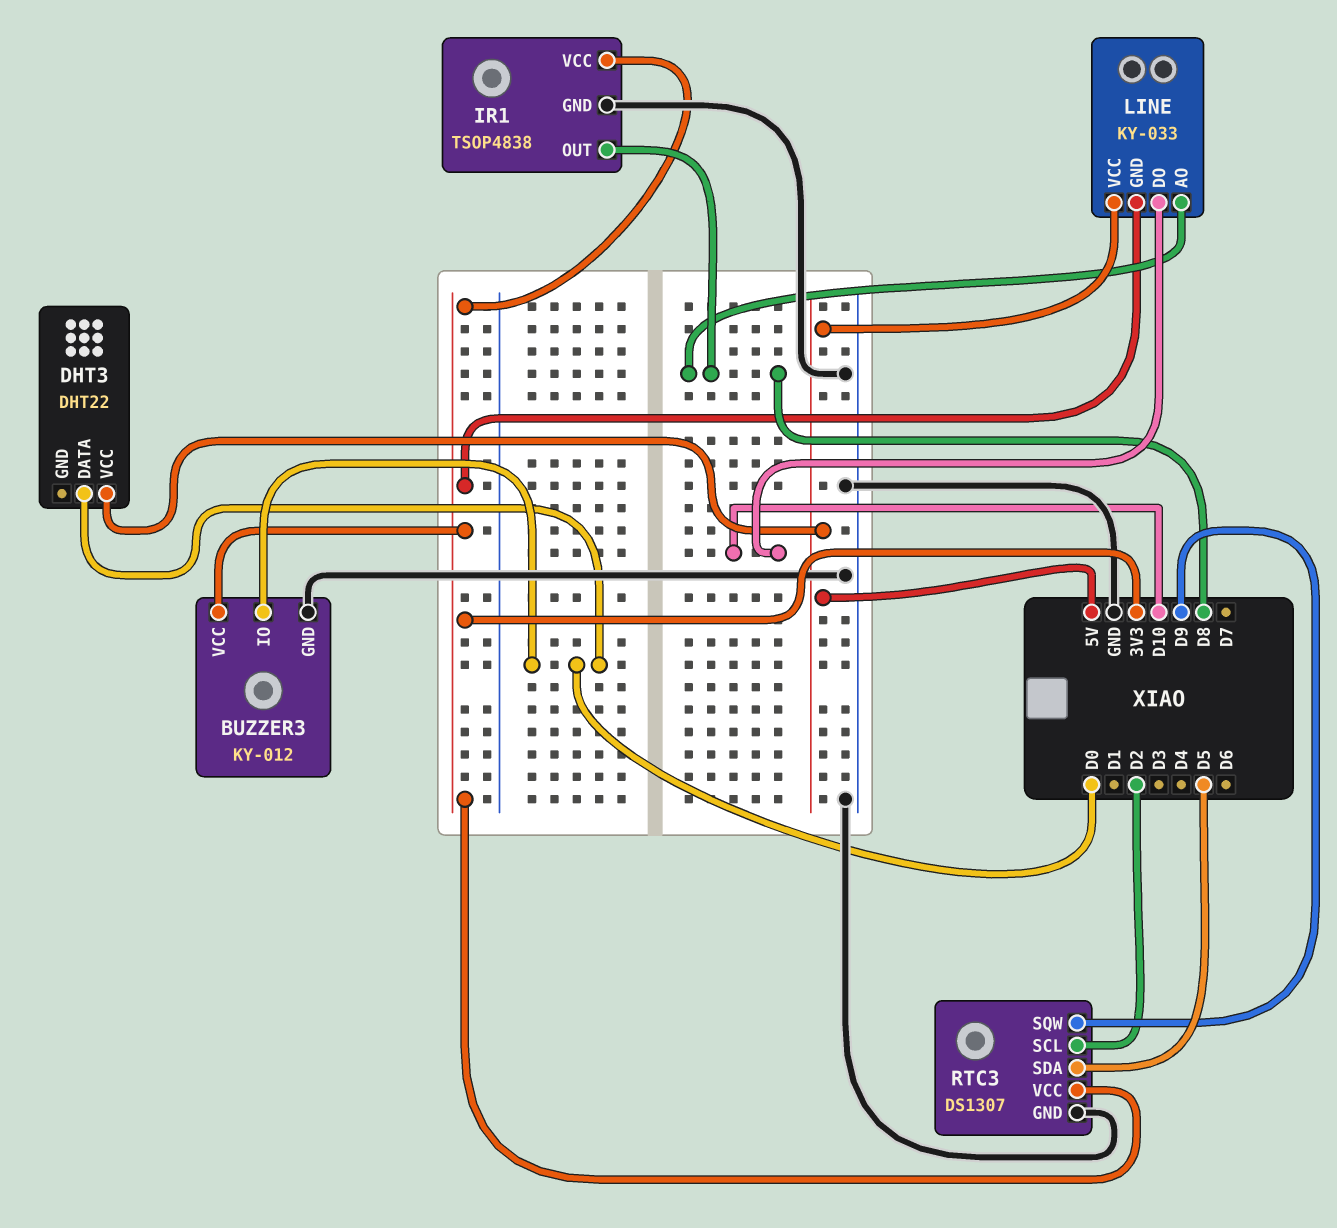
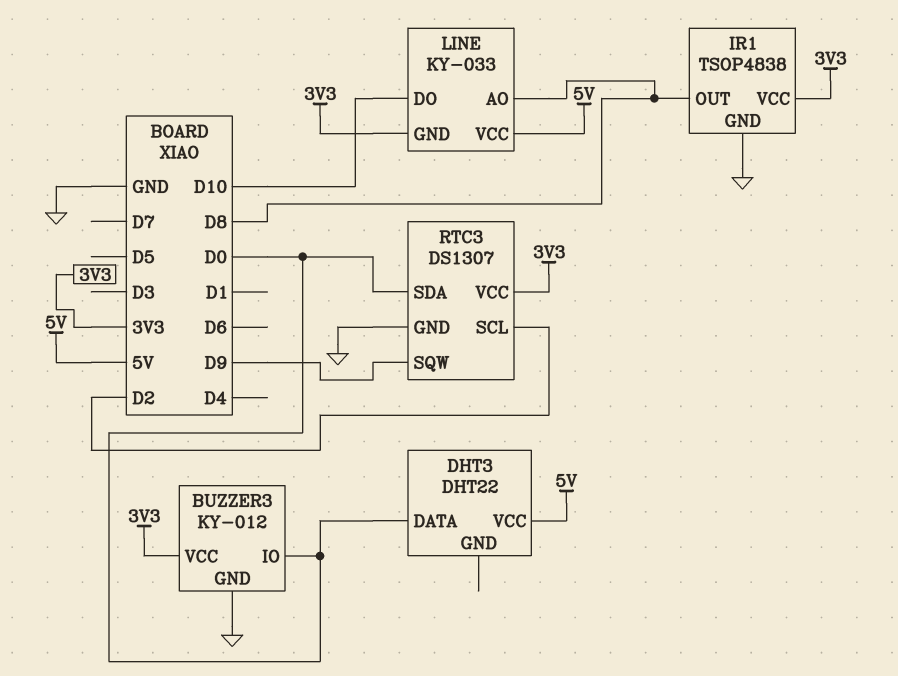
RTC3 pin SDA: D5 -> D0

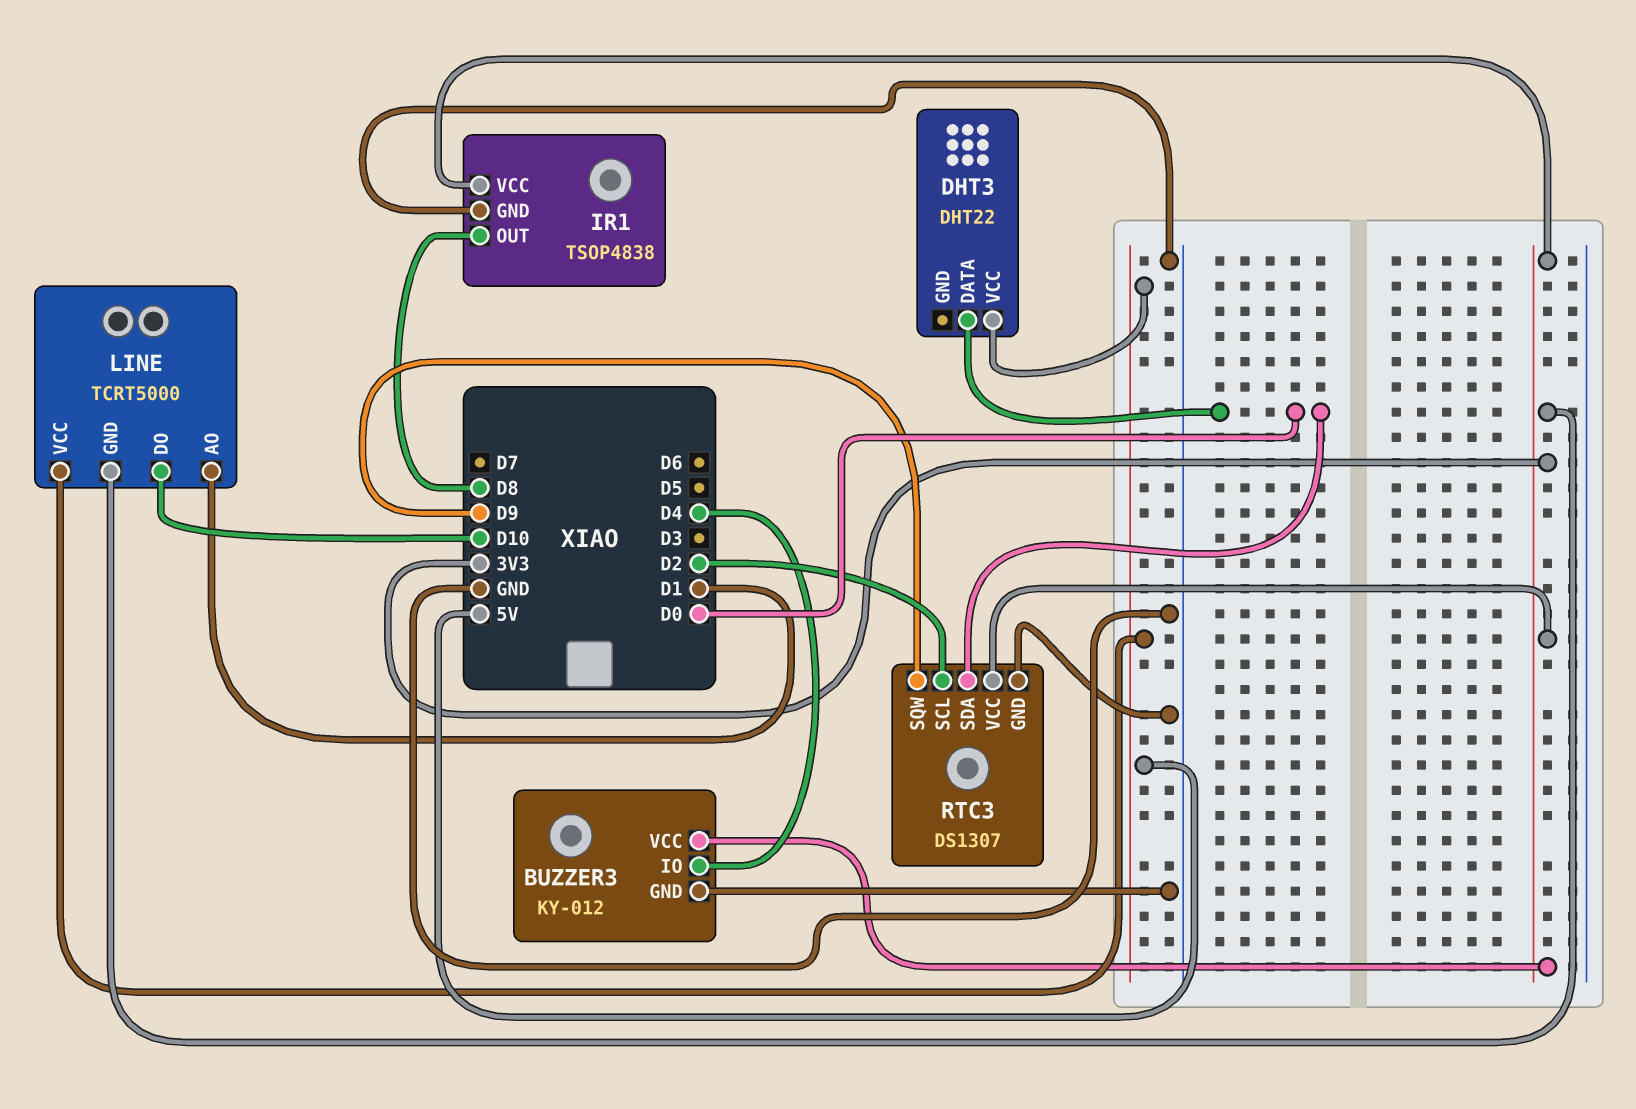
BUZZER3 pin IO: D0 -> D4
LINE: KY-033 -> TCRT5000
LINE pin AO: D8 -> D1

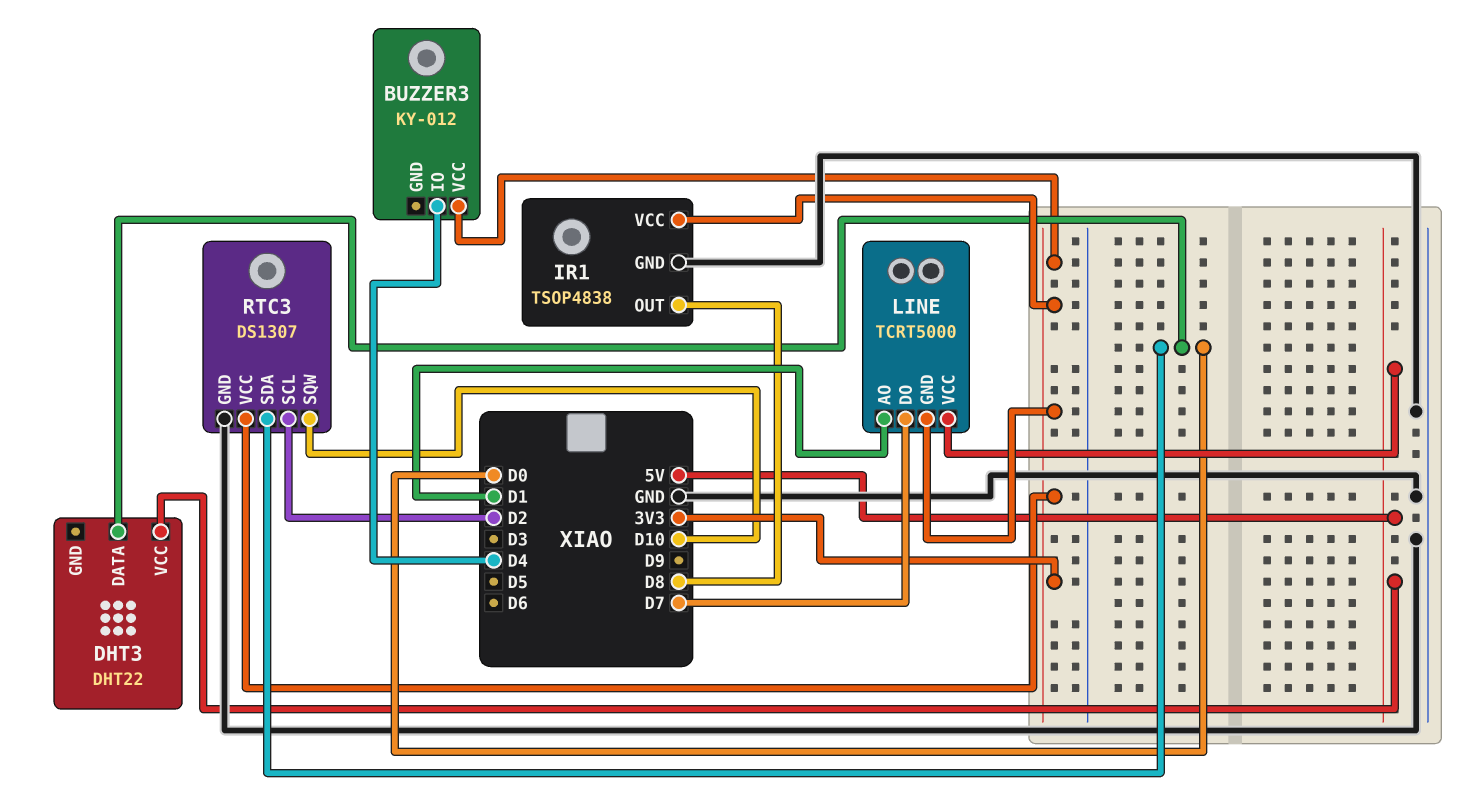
BUZZER3 pin GND: GND -> none
LINE pin DO: D10 -> D7
RTC3 pin SQW: D9 -> D10

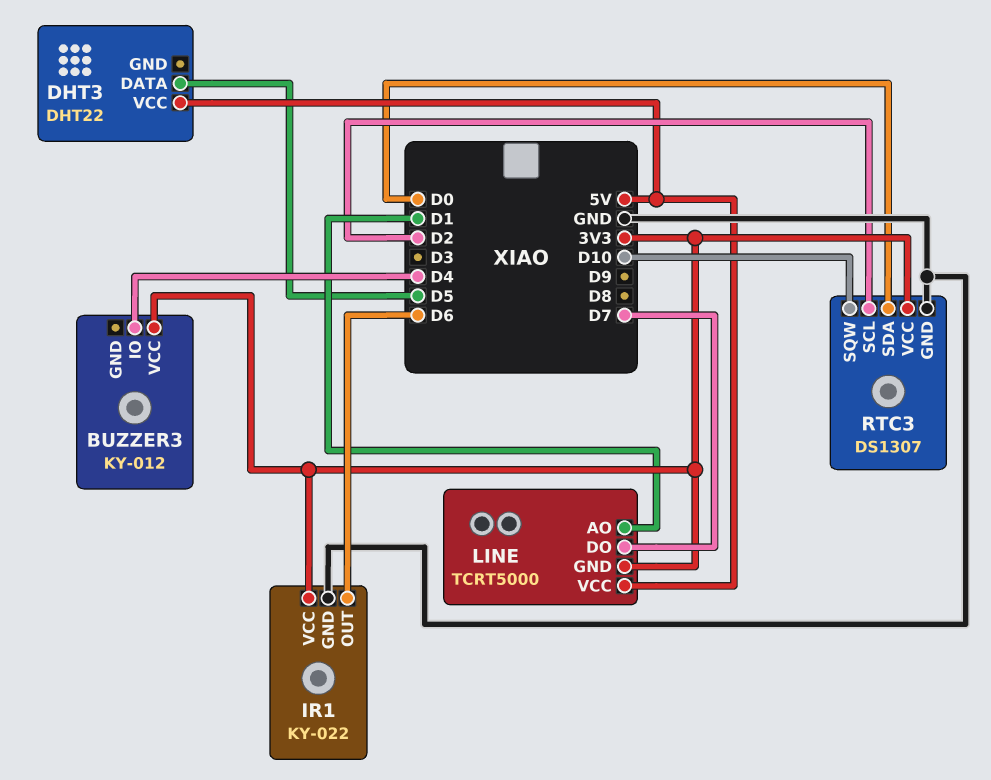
DHT3 pin DATA: D0 -> D5
IR1: TSOP4838 -> KY-022
IR1 pin OUT: D8 -> D6

